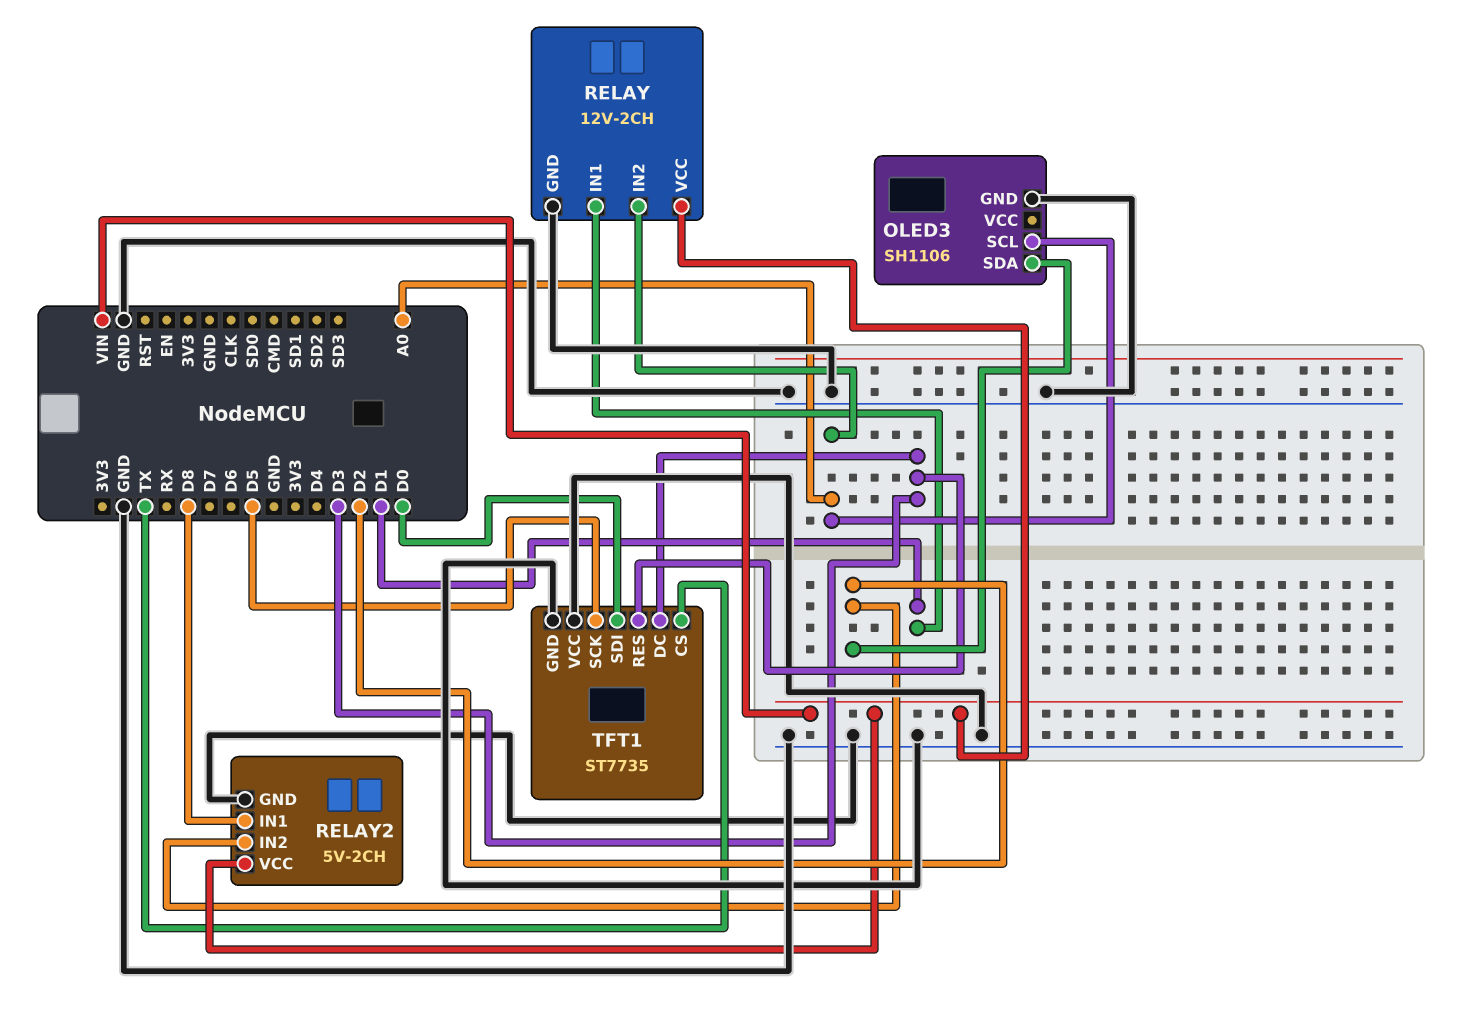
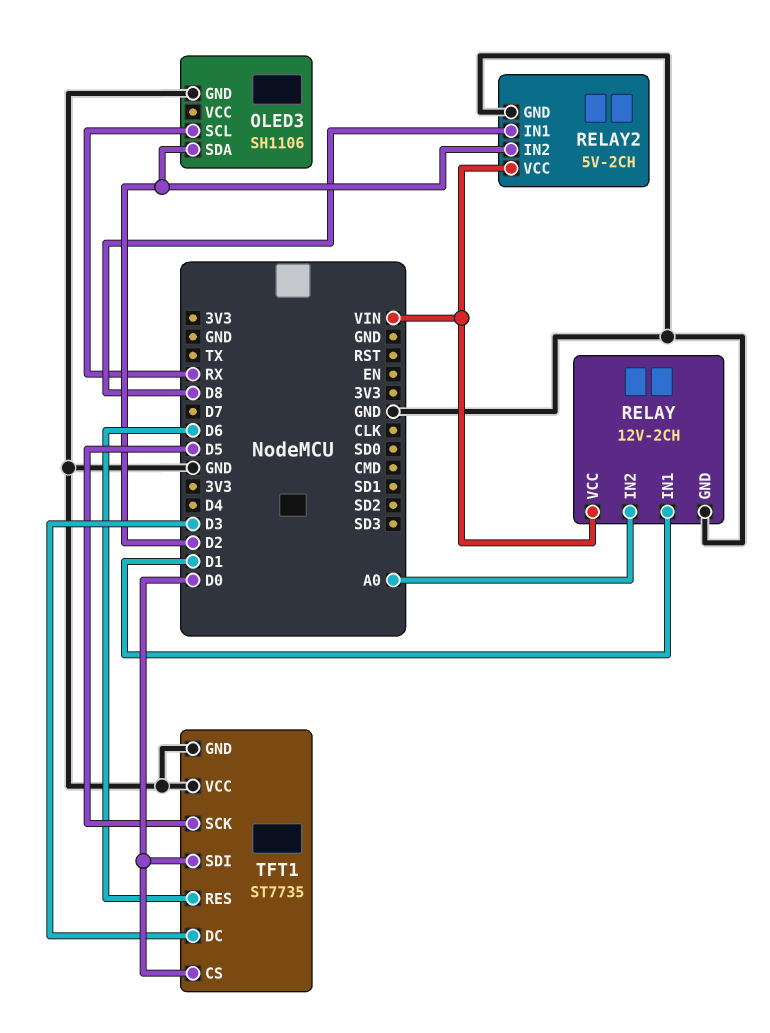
OLED3 pin SCL: A0 -> RX
TFT1 pin CS: TX -> D0
TFT1 pin RES: D3 -> D6

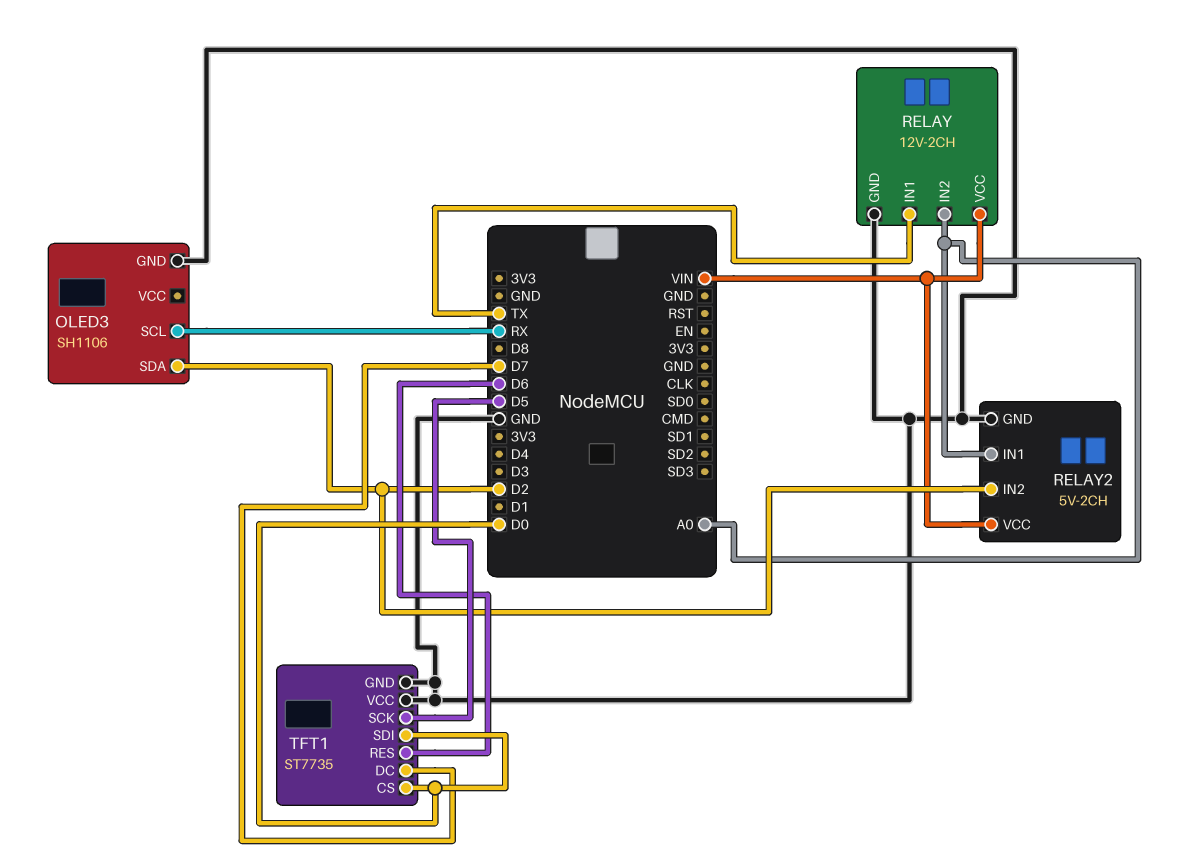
RELAY pin IN1: D1 -> TX
RELAY2 pin IN1: D8 -> A0
TFT1 pin DC: D3 -> D7

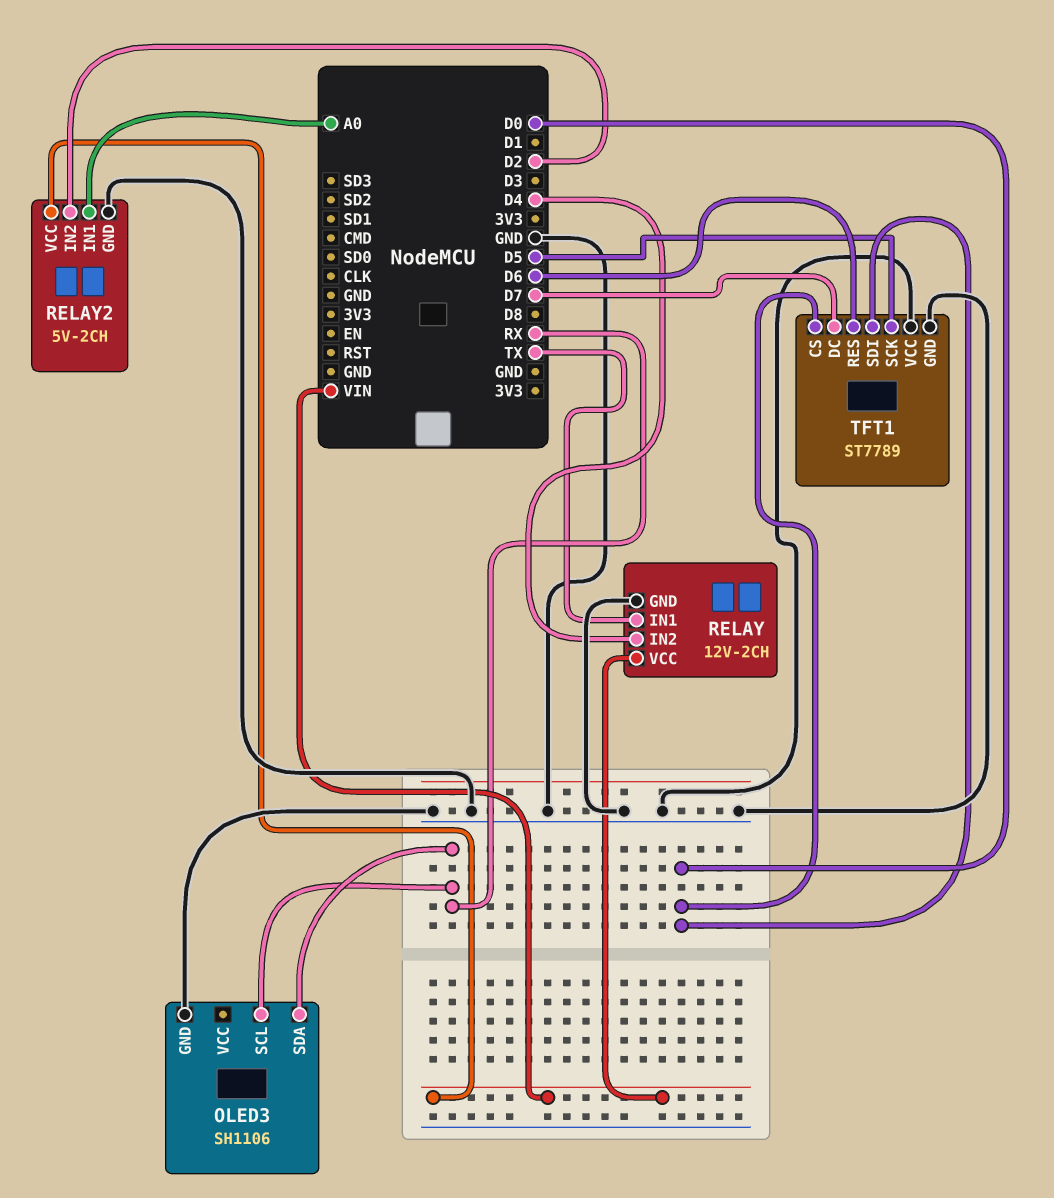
OLED3 pin SDA: D2 -> RX
RELAY pin IN2: A0 -> D4
TFT1: ST7735 -> ST7789

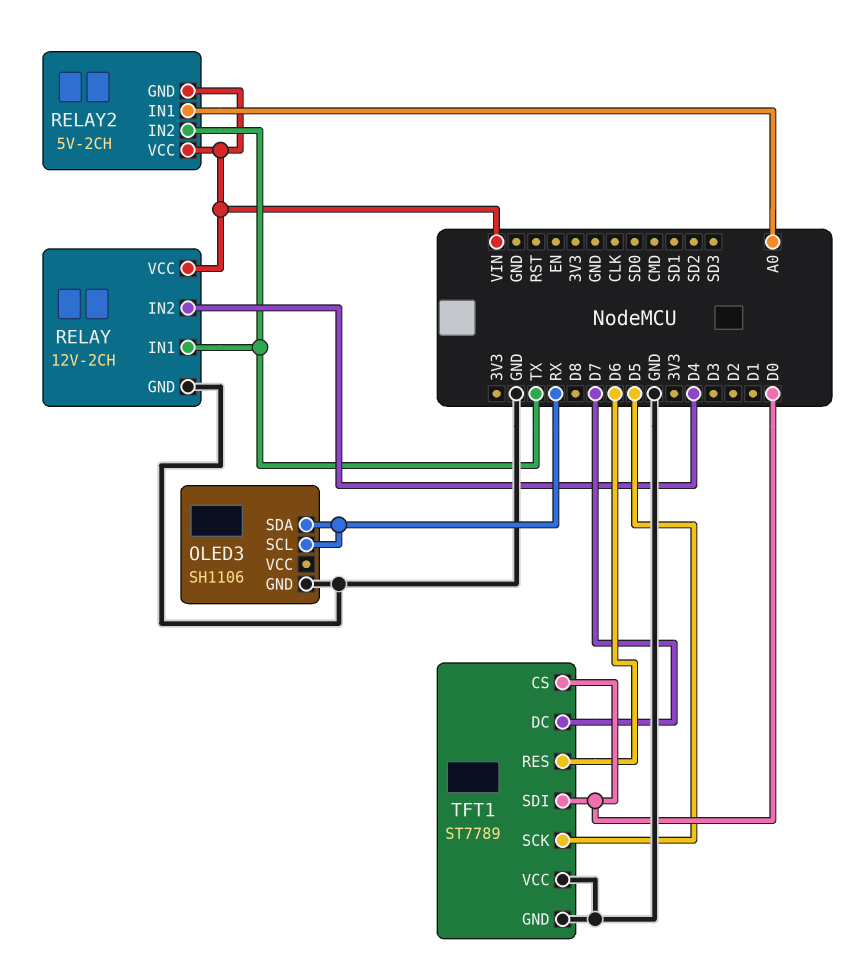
RELAY2 pin GND: GND -> VIN
RELAY2 pin IN2: D2 -> TX

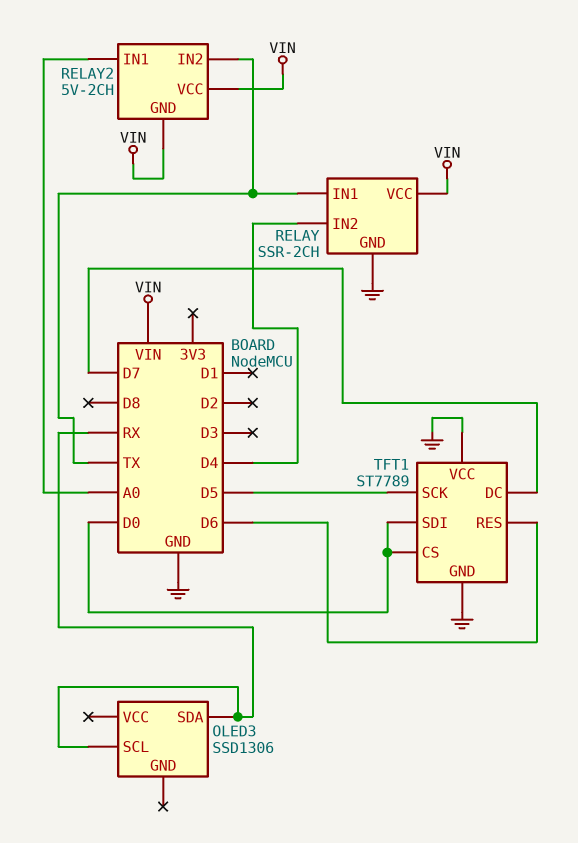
OLED3: SH1106 -> SSD1306
OLED3 pin GND: GND -> none
RELAY: 12V-2CH -> SSR-2CH

